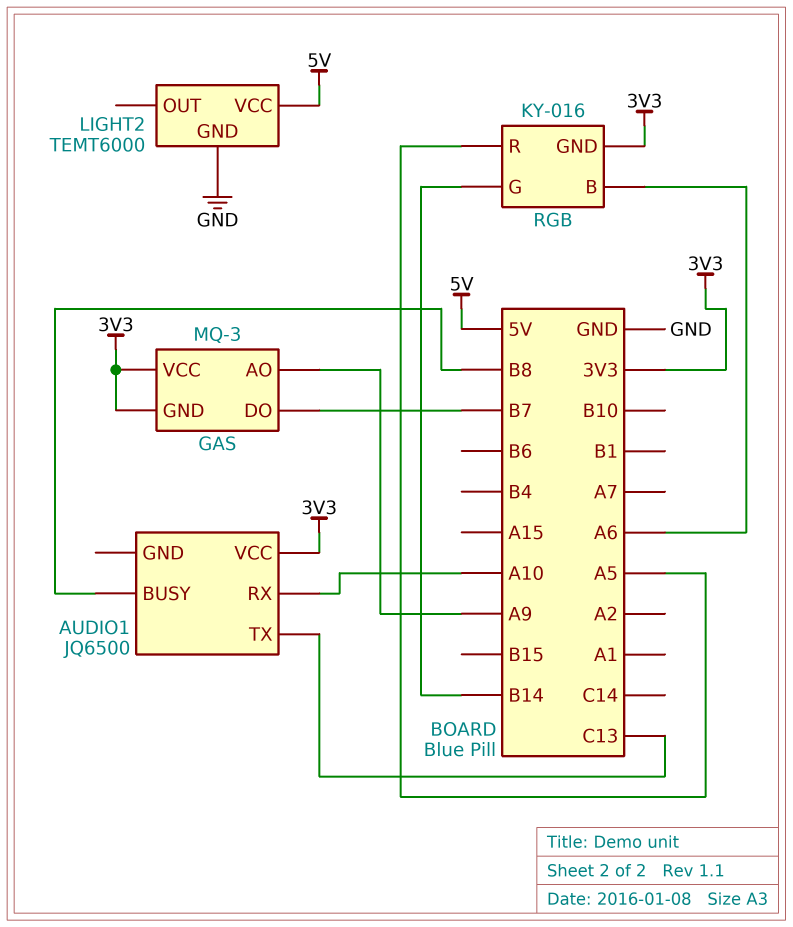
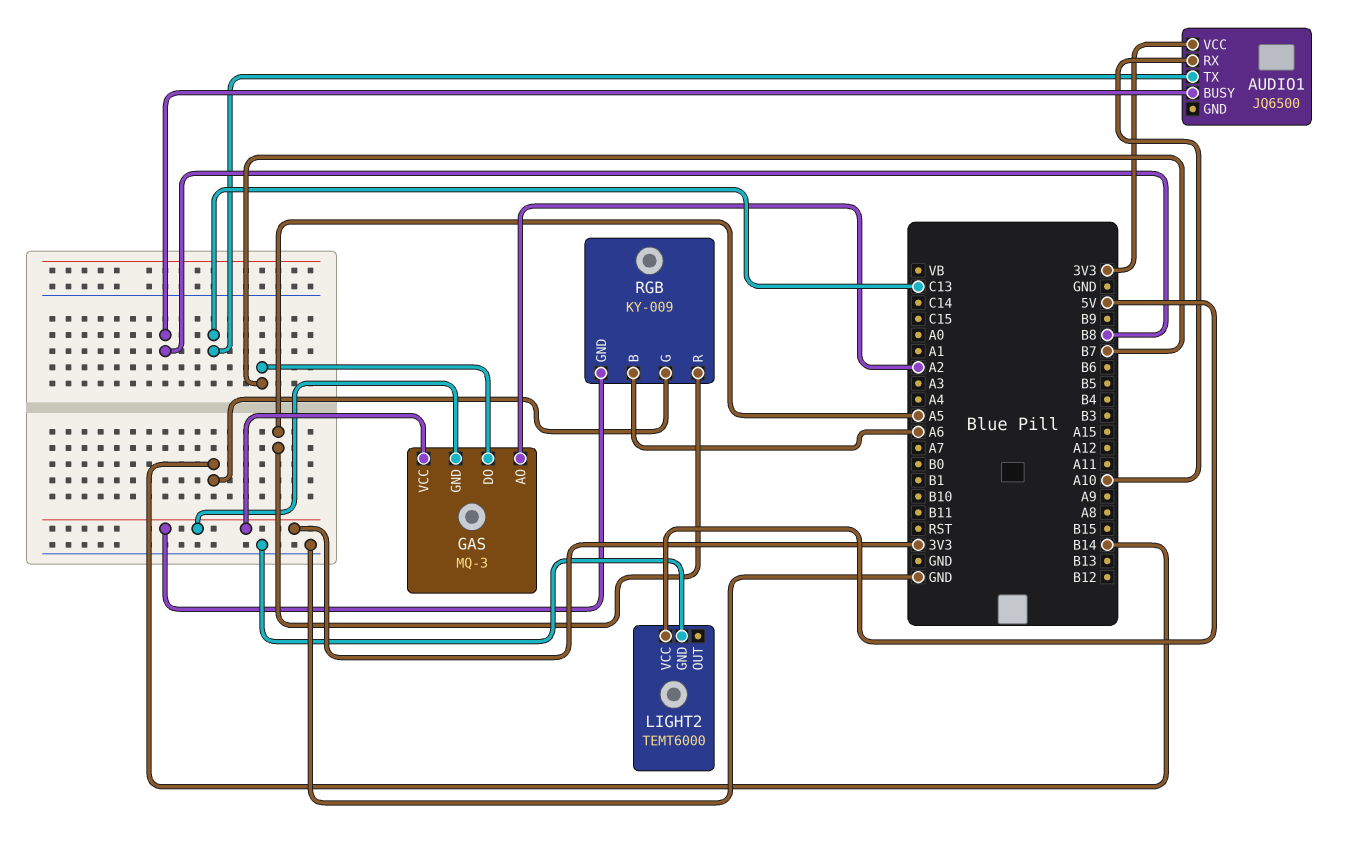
GAS pin AO: A9 -> A2
RGB: KY-016 -> KY-009

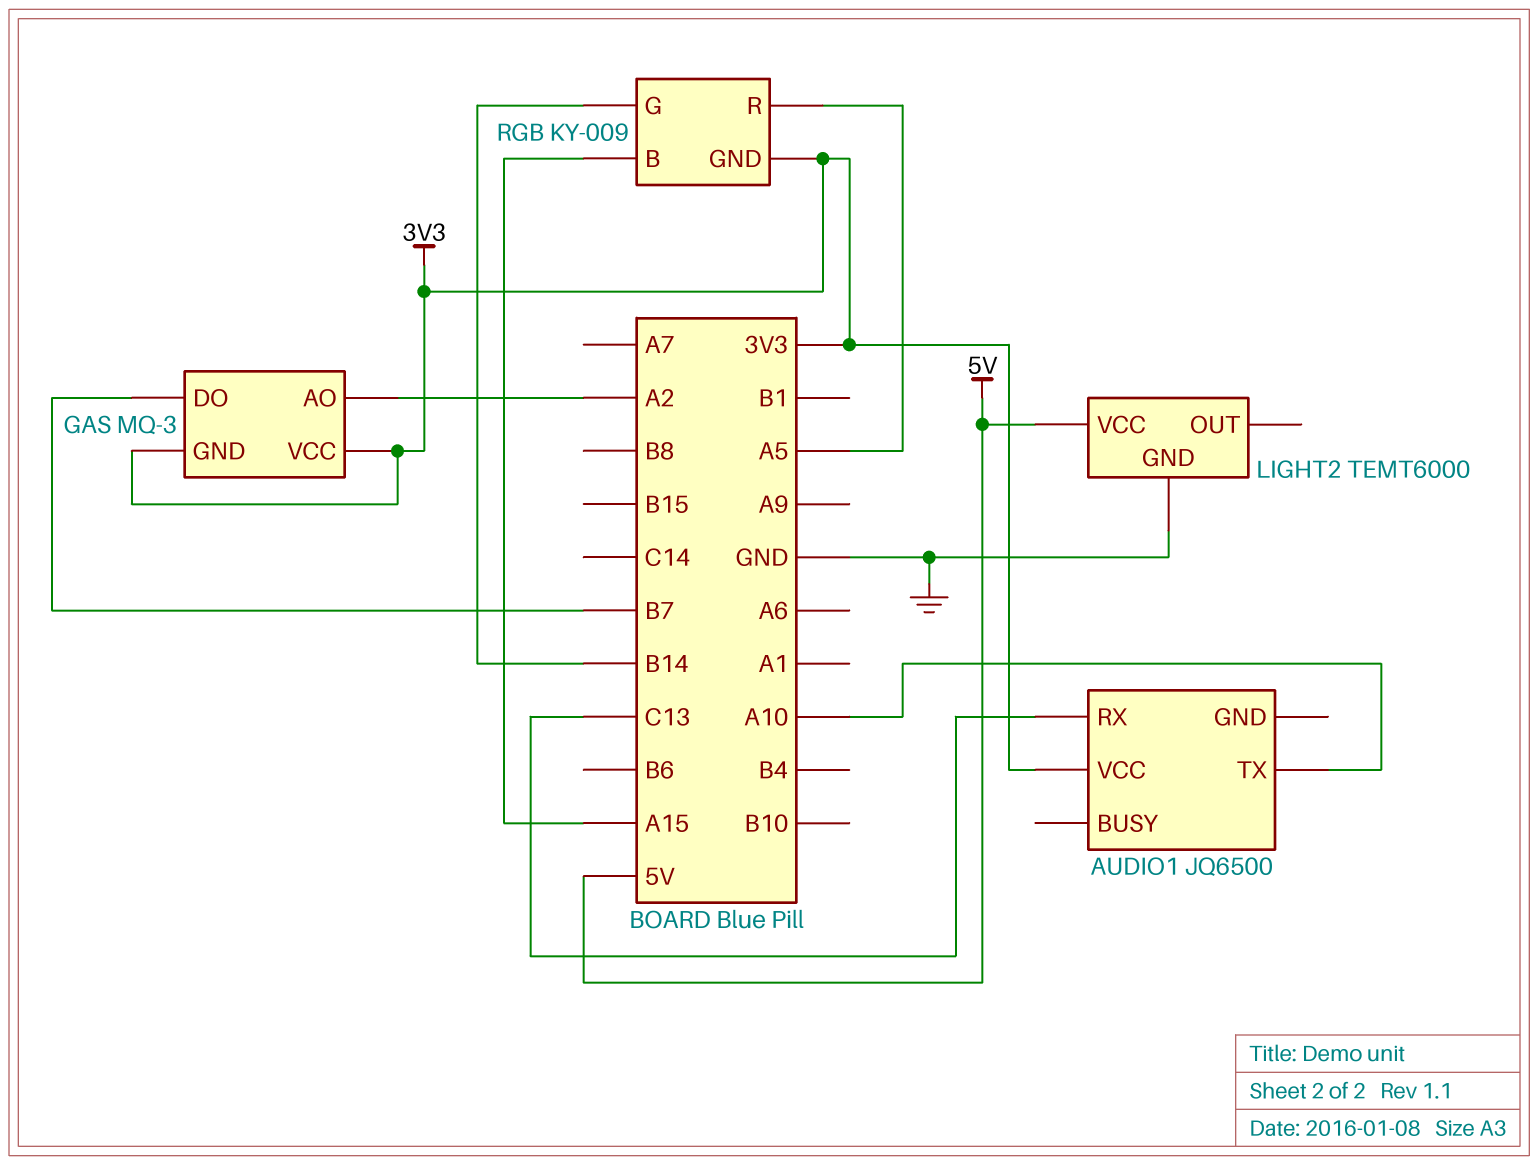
AUDIO1 pin BUSY: B8 -> none
AUDIO1 pin RX: A10 -> C13
AUDIO1 pin TX: C13 -> A10
RGB pin B: A6 -> A15

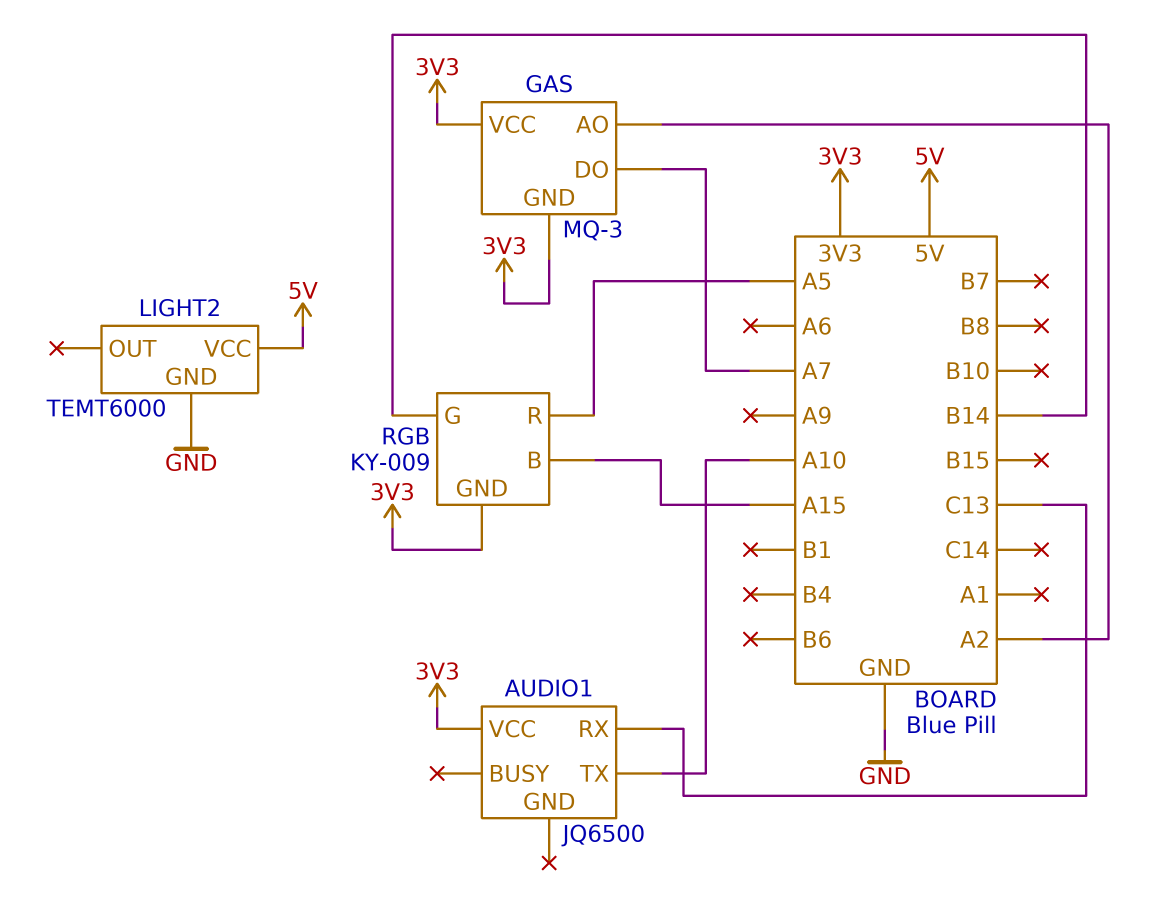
GAS pin DO: B7 -> A7

